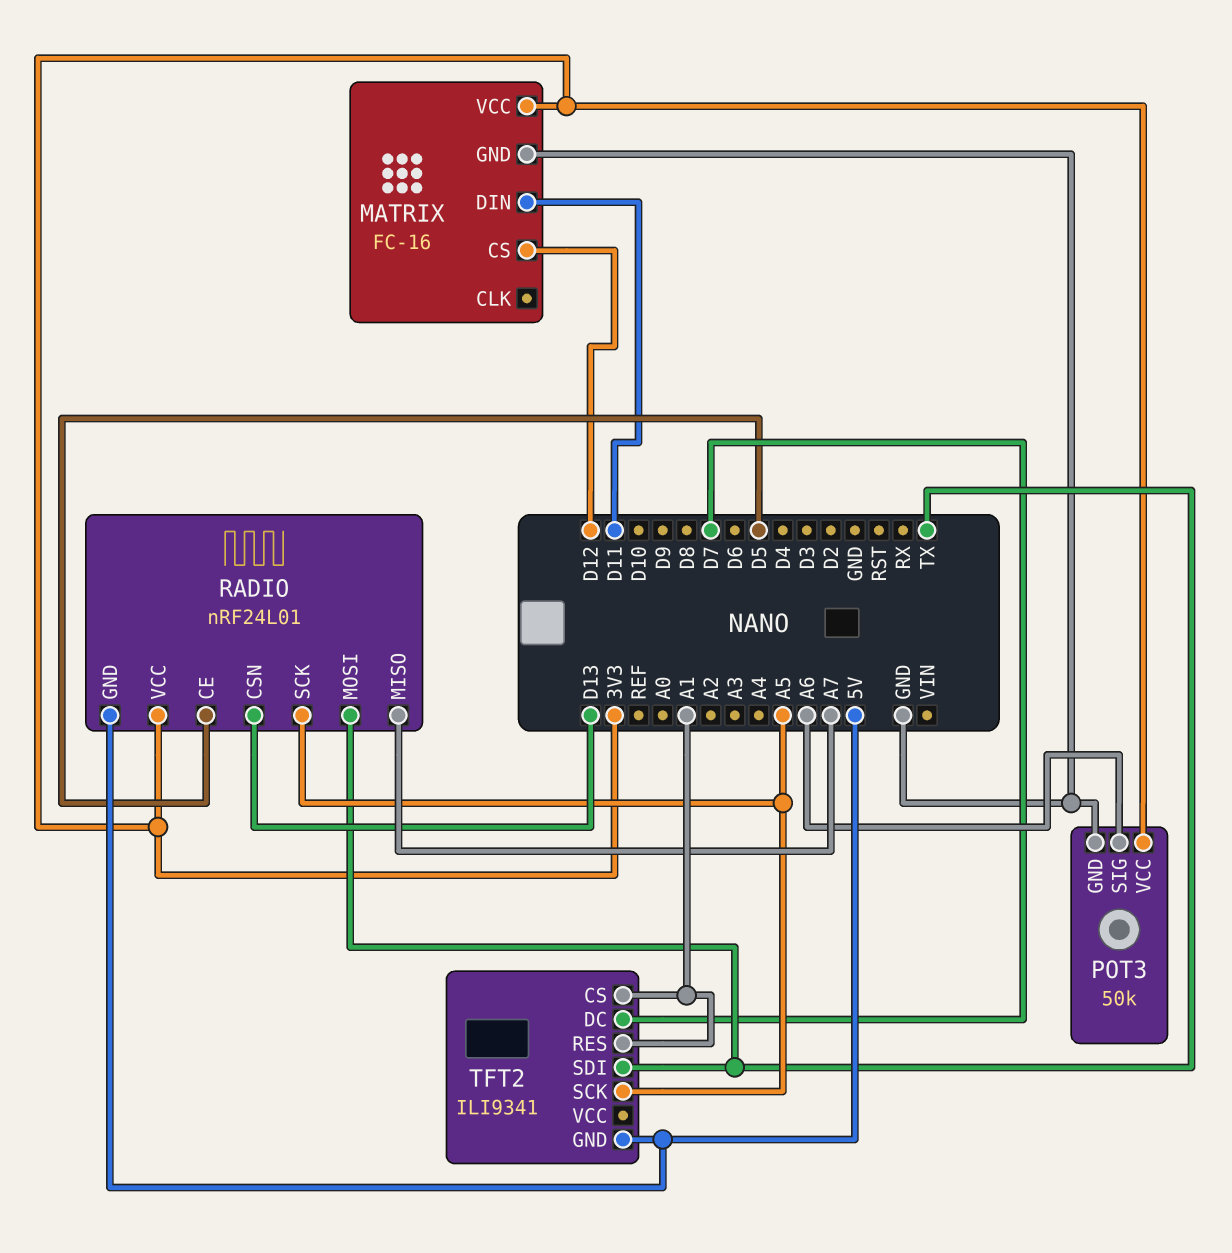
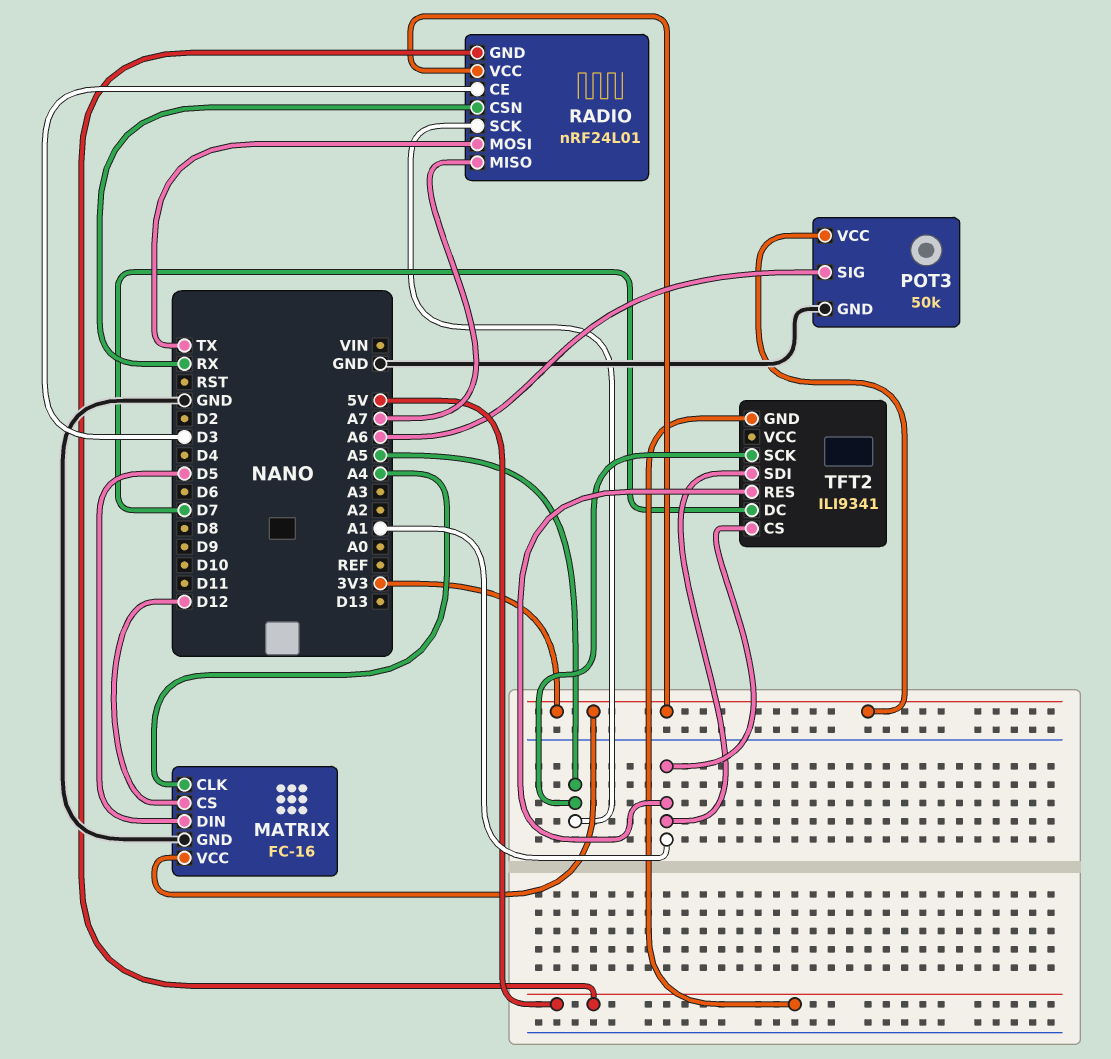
MATRIX pin CLK: none -> A4
MATRIX pin DIN: D11 -> D5
RADIO pin CE: D5 -> D3
RADIO pin CSN: D13 -> RX
TFT2 pin SDI: TX -> A1

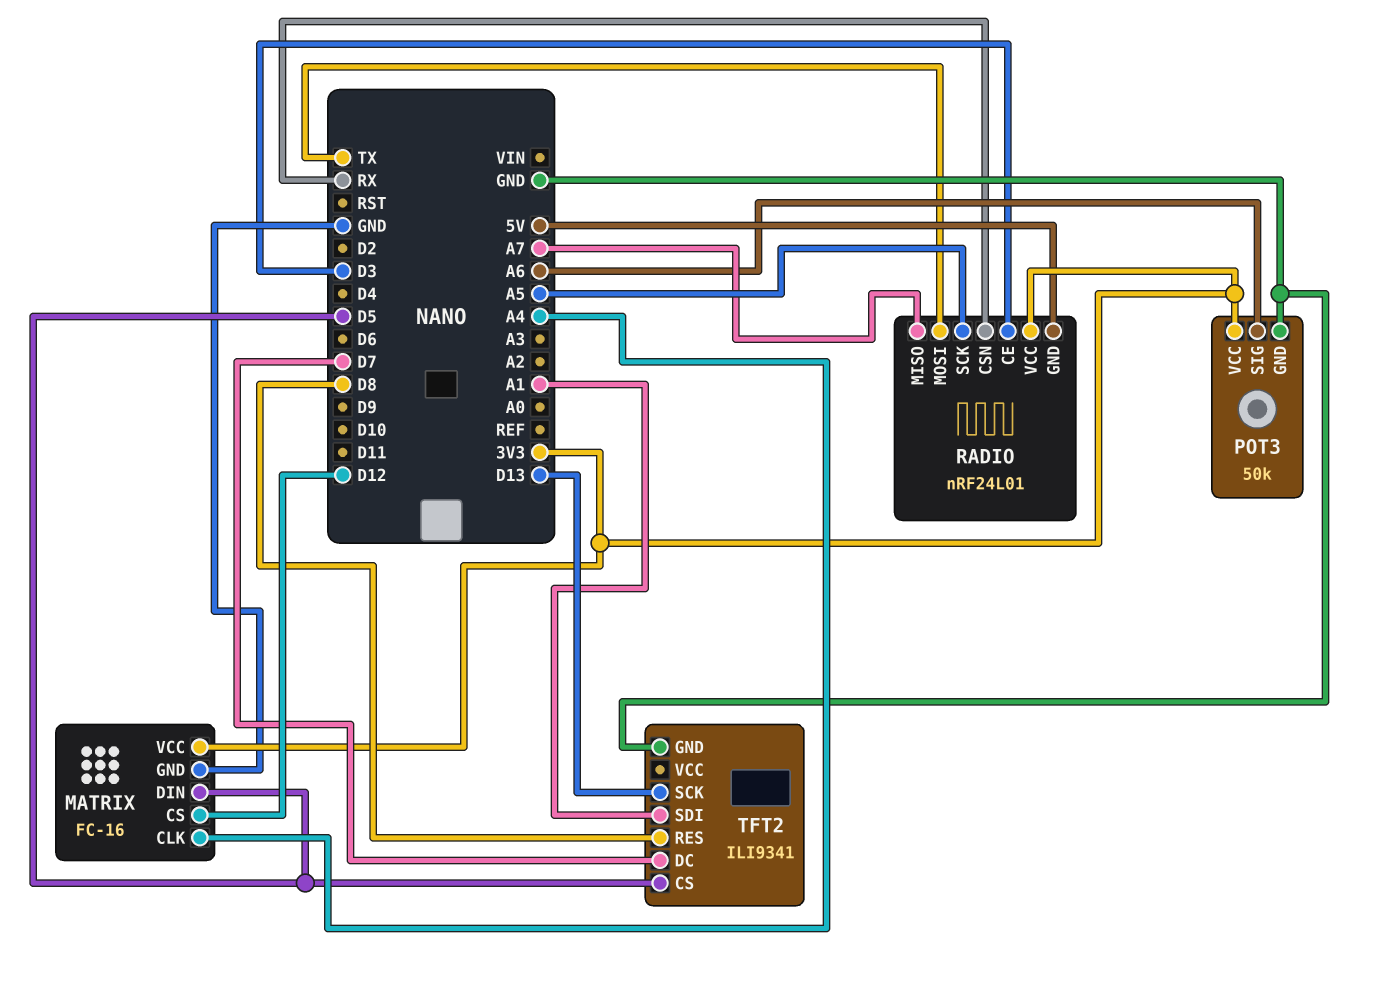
TFT2 pin CS: A1 -> D5
TFT2 pin GND: 5V -> GND
TFT2 pin RES: A1 -> D8
TFT2 pin SCK: A5 -> D13

